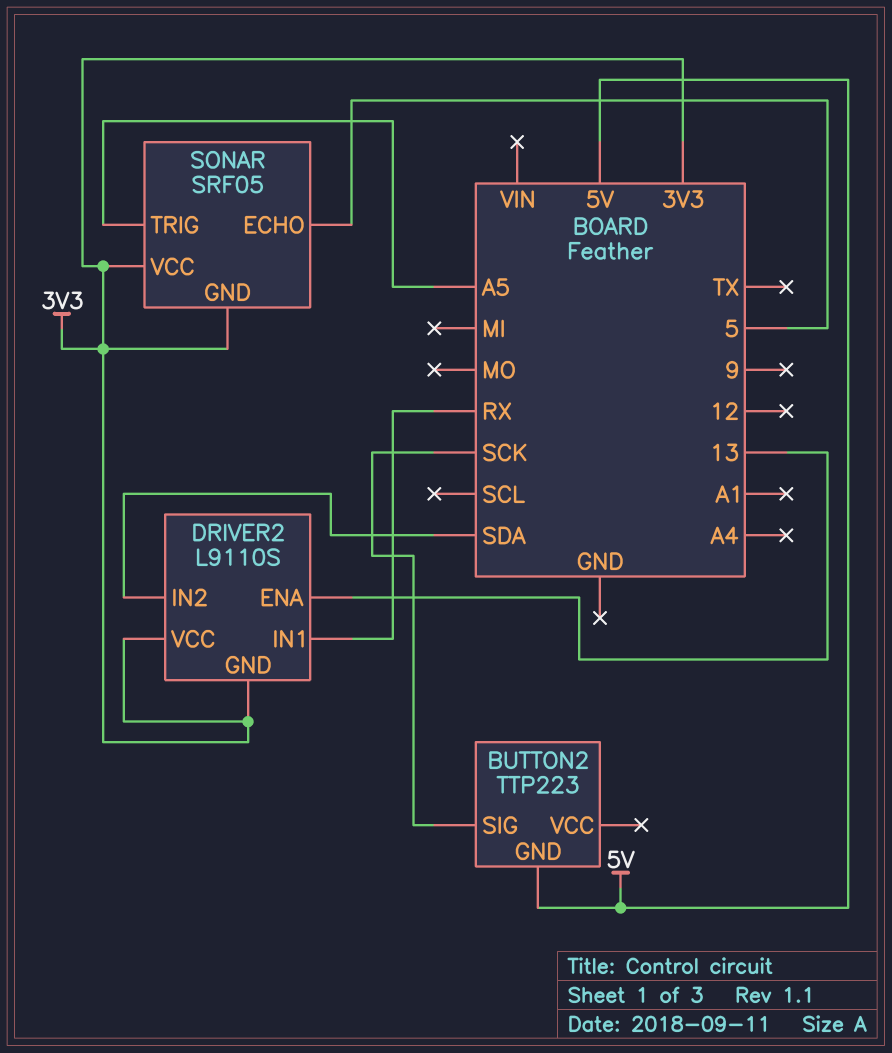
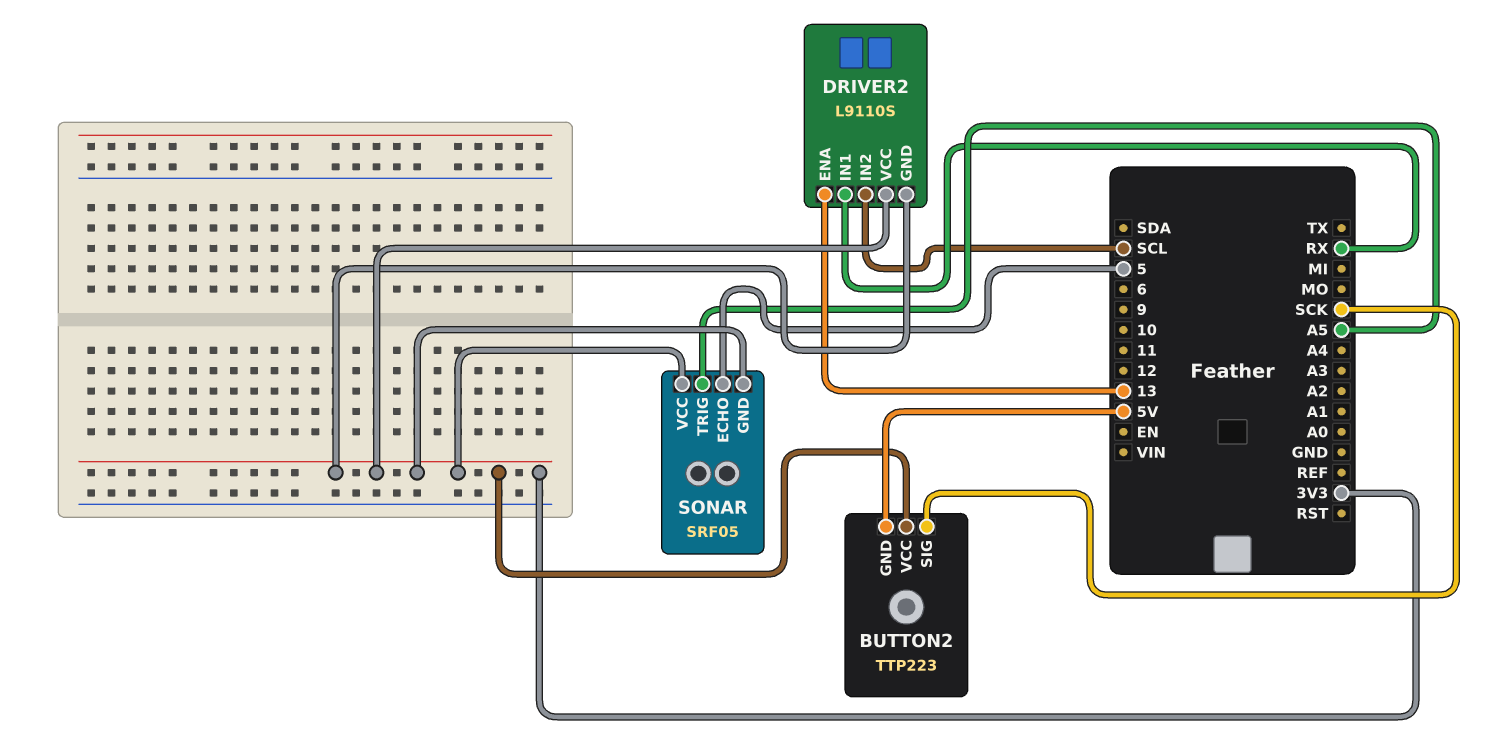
BUTTON2 pin VCC: none -> 3V3
DRIVER2 pin IN2: SDA -> SCL

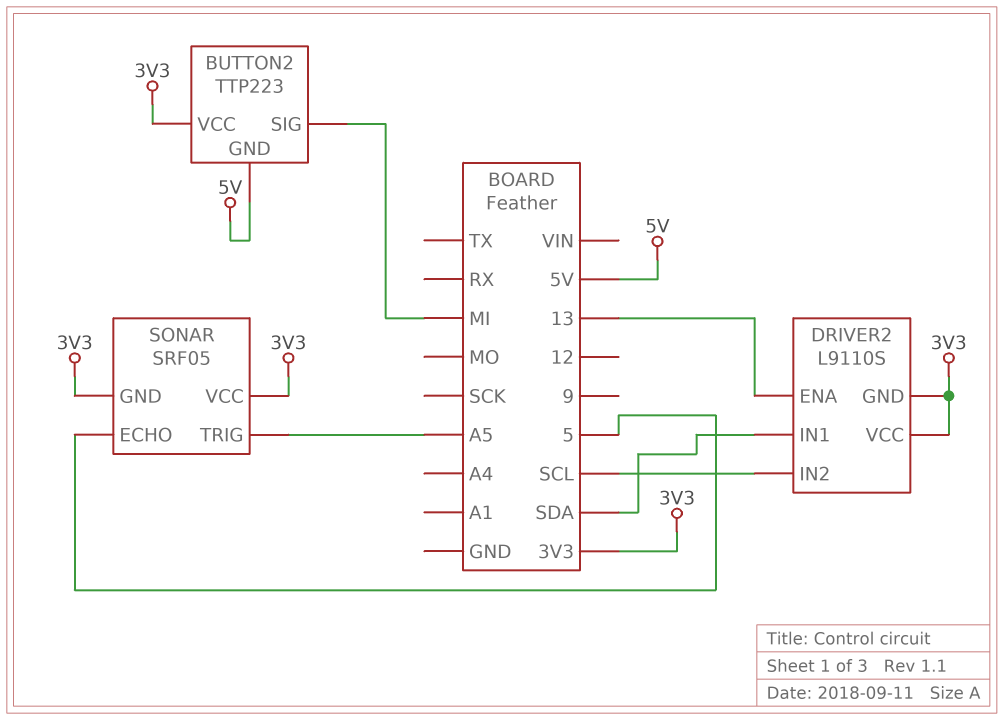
BUTTON2 pin SIG: SCK -> MI
DRIVER2 pin IN1: RX -> SDA

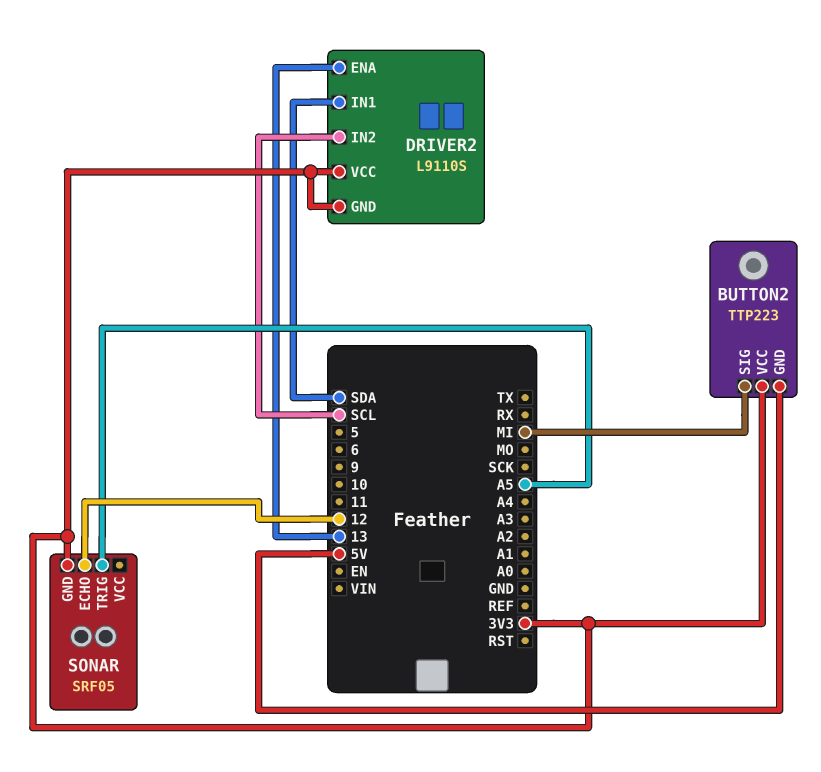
SONAR pin ECHO: 5 -> 12
SONAR pin VCC: 3V3 -> none

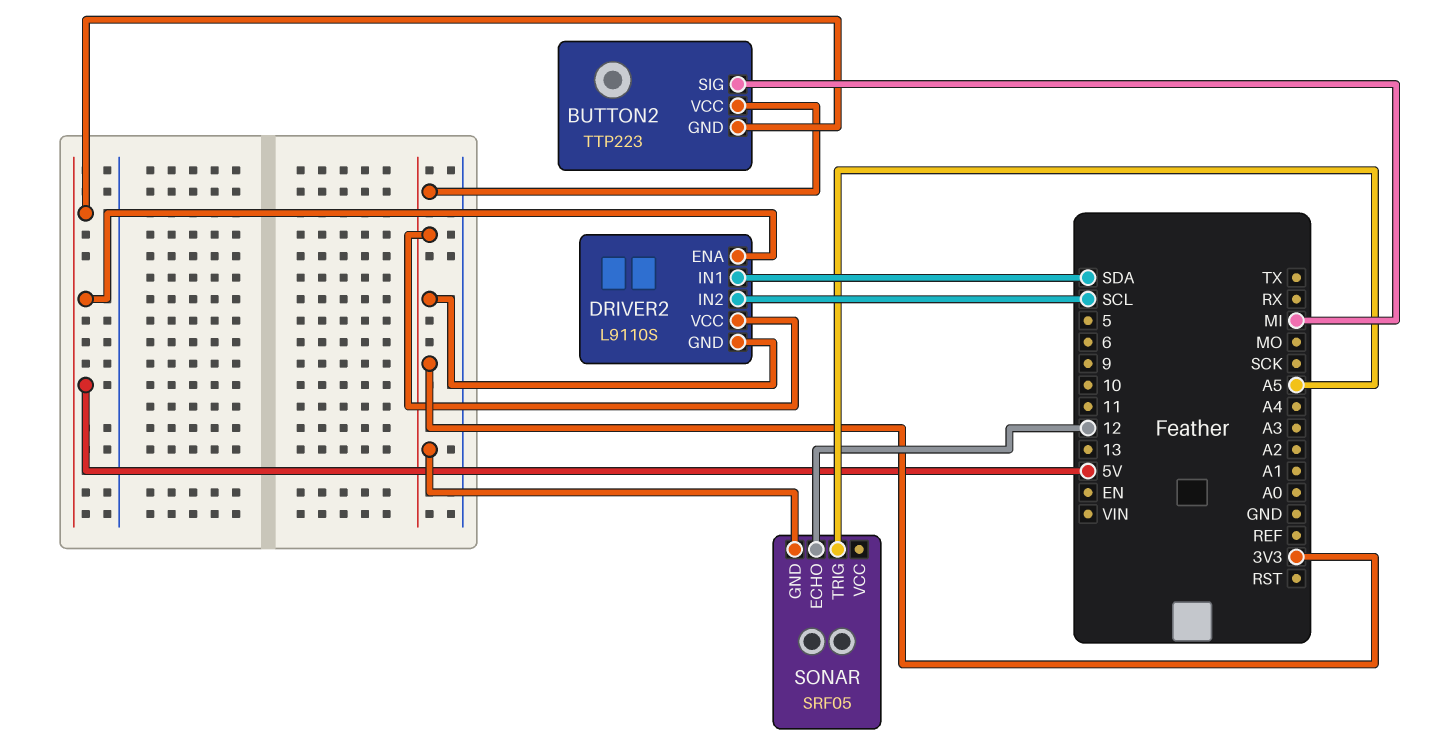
DRIVER2 pin ENA: 13 -> 5V

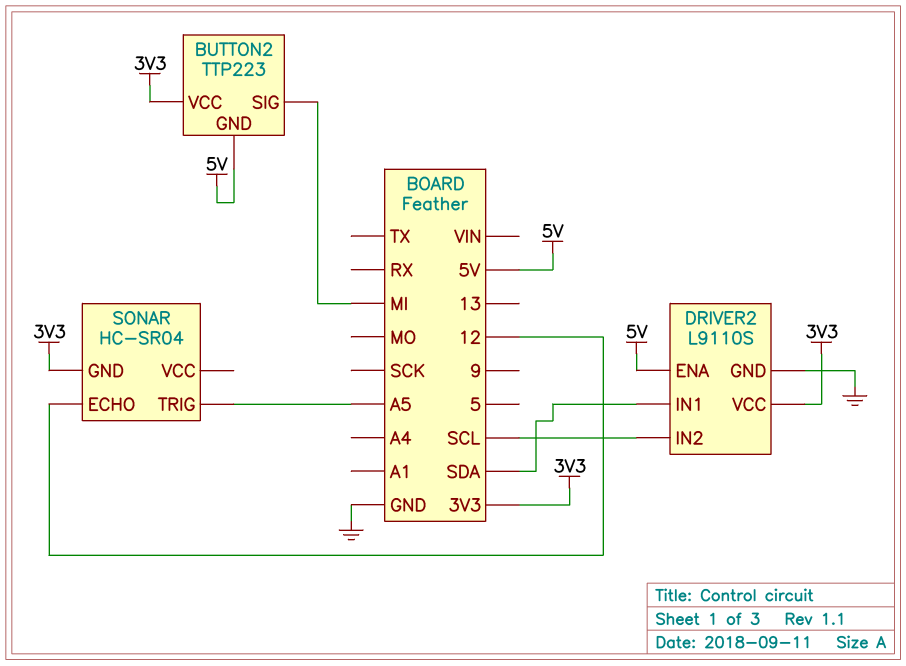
DRIVER2 pin GND: 3V3 -> GND
SONAR: SRF05 -> HC-SR04

